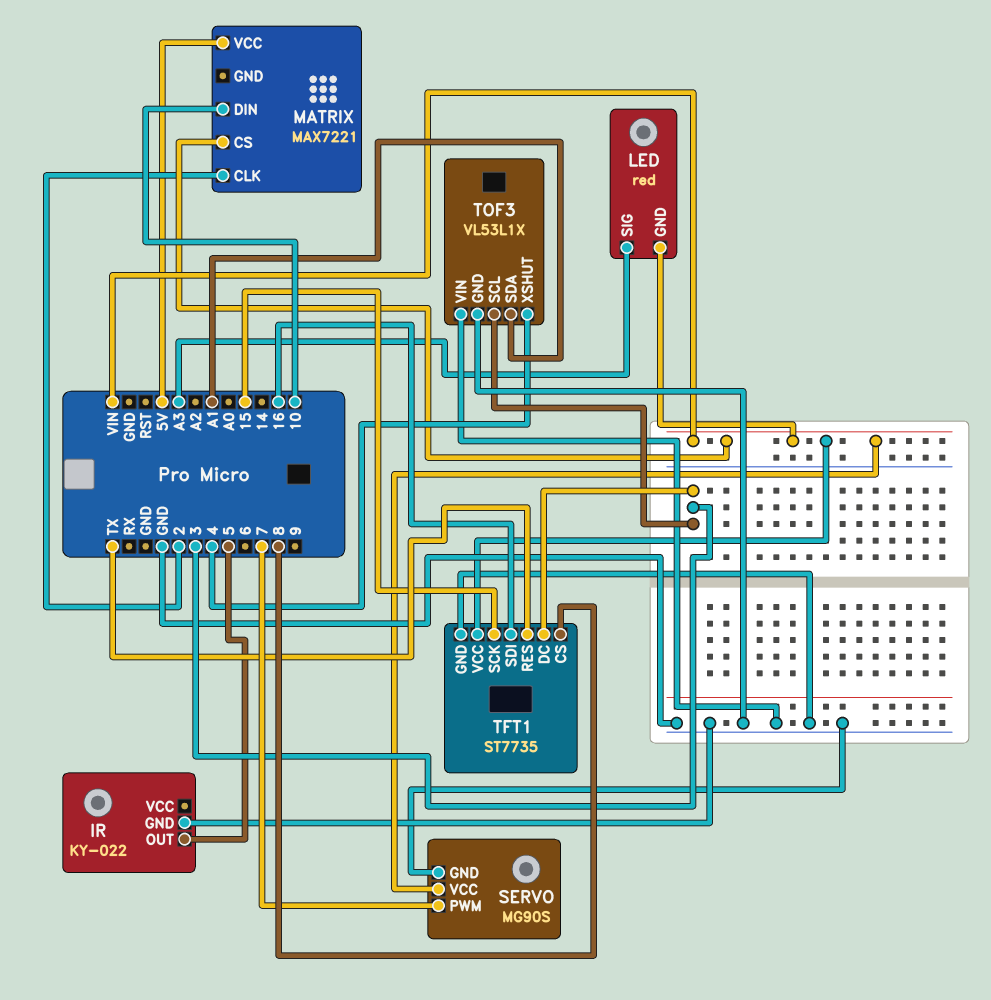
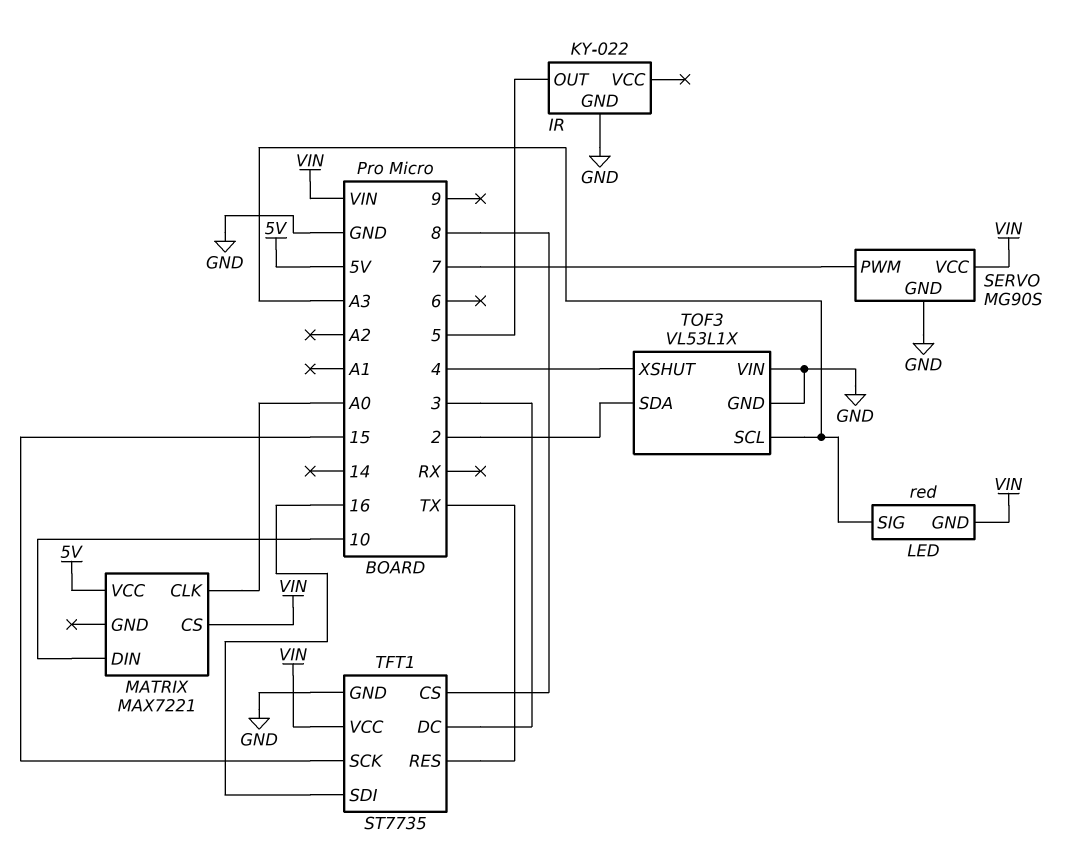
MATRIX pin CLK: 2 -> A0
TOF3 pin SCL: 3 -> A3
TOF3 pin SDA: A1 -> 2

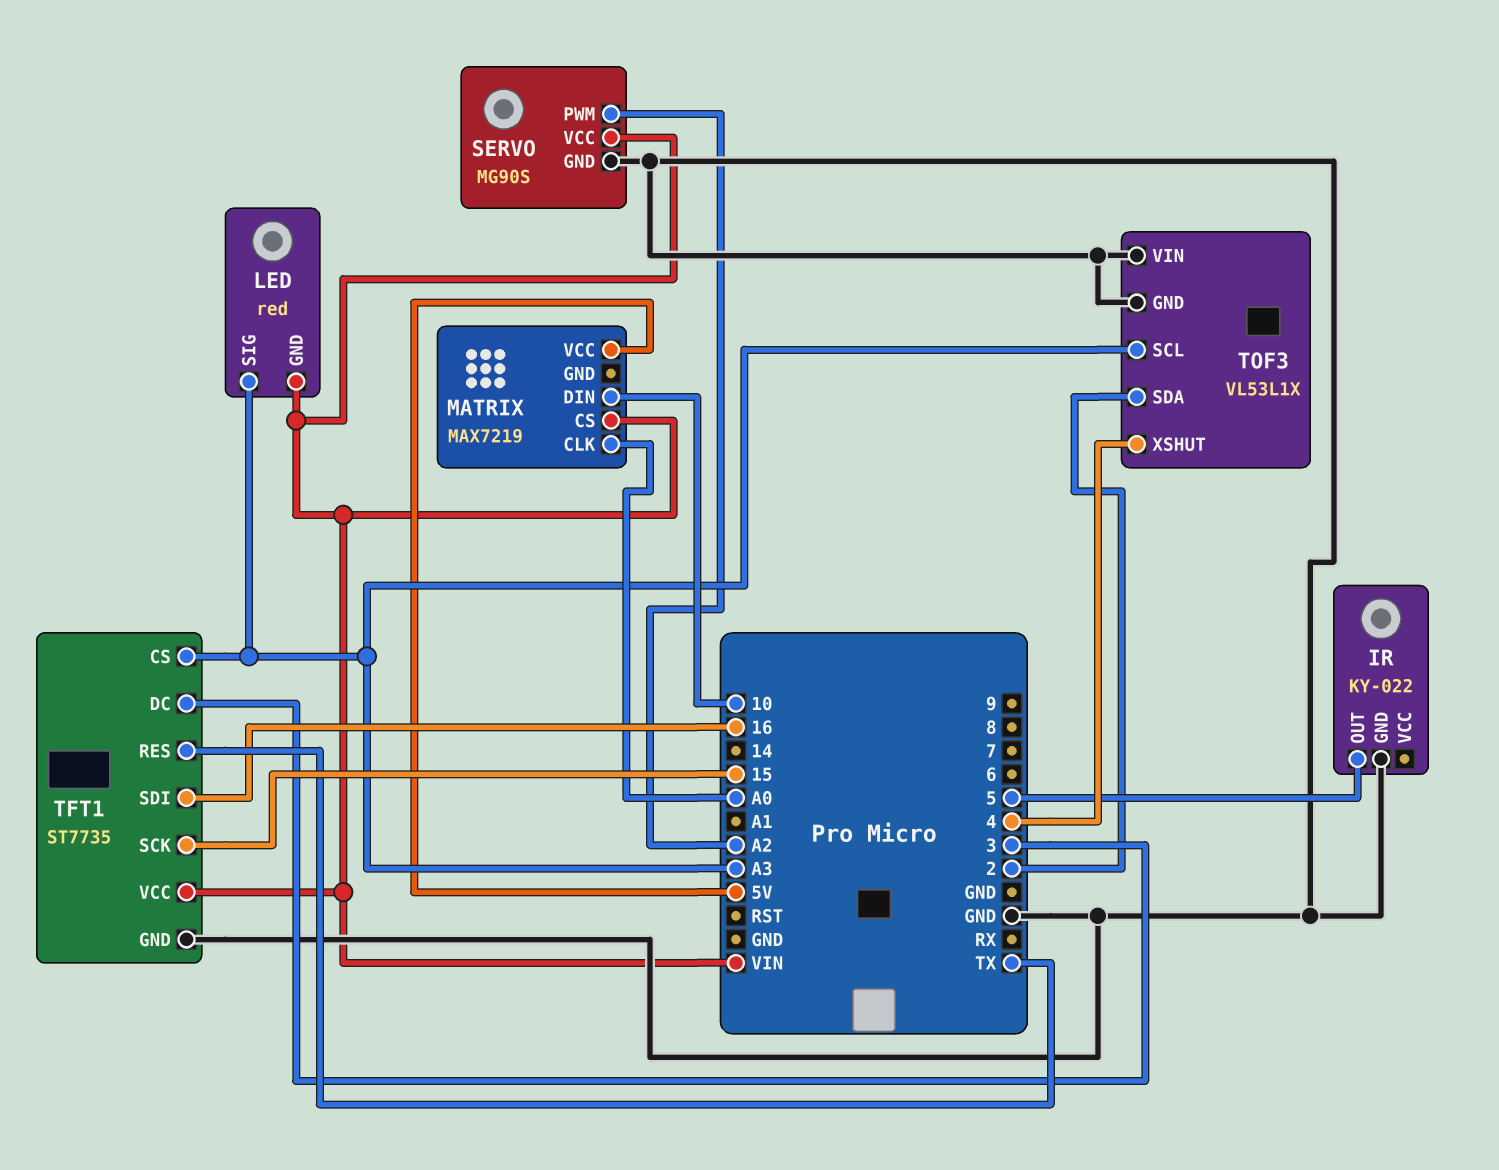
MATRIX: MAX7221 -> MAX7219
SERVO pin PWM: 7 -> A2
TFT1 pin CS: 8 -> A3

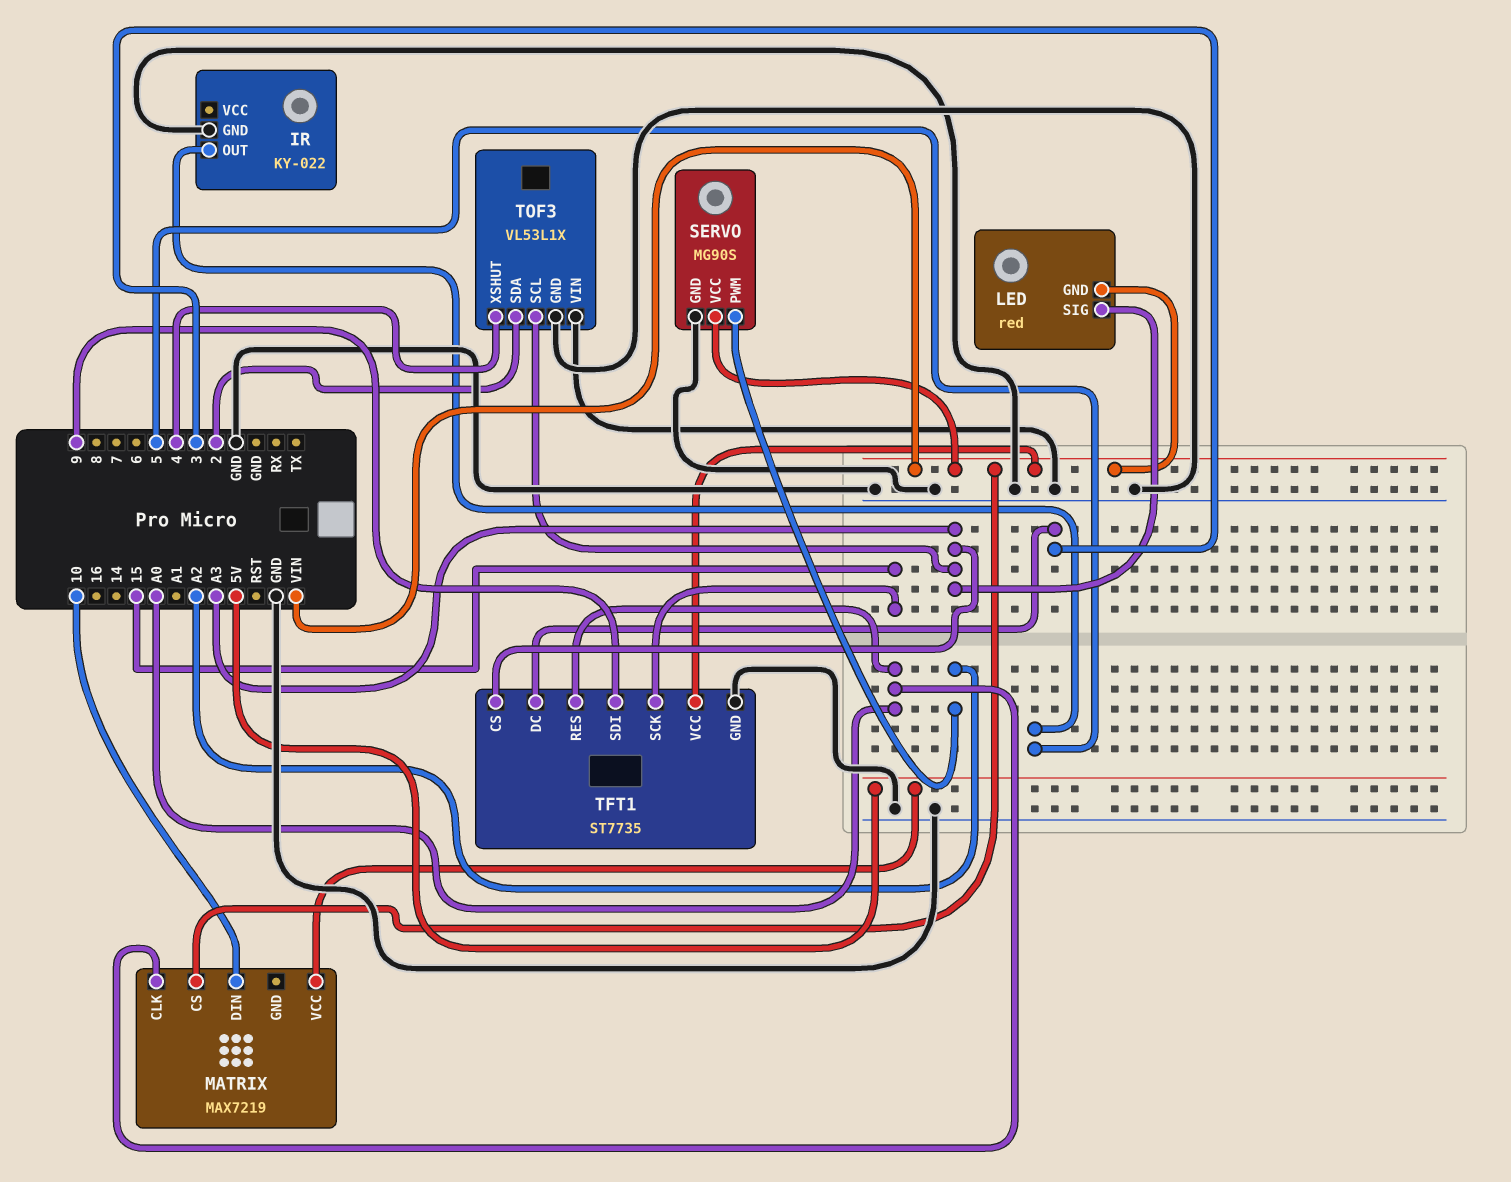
TFT1 pin RES: TX -> A0
TFT1 pin SDI: 16 -> 9

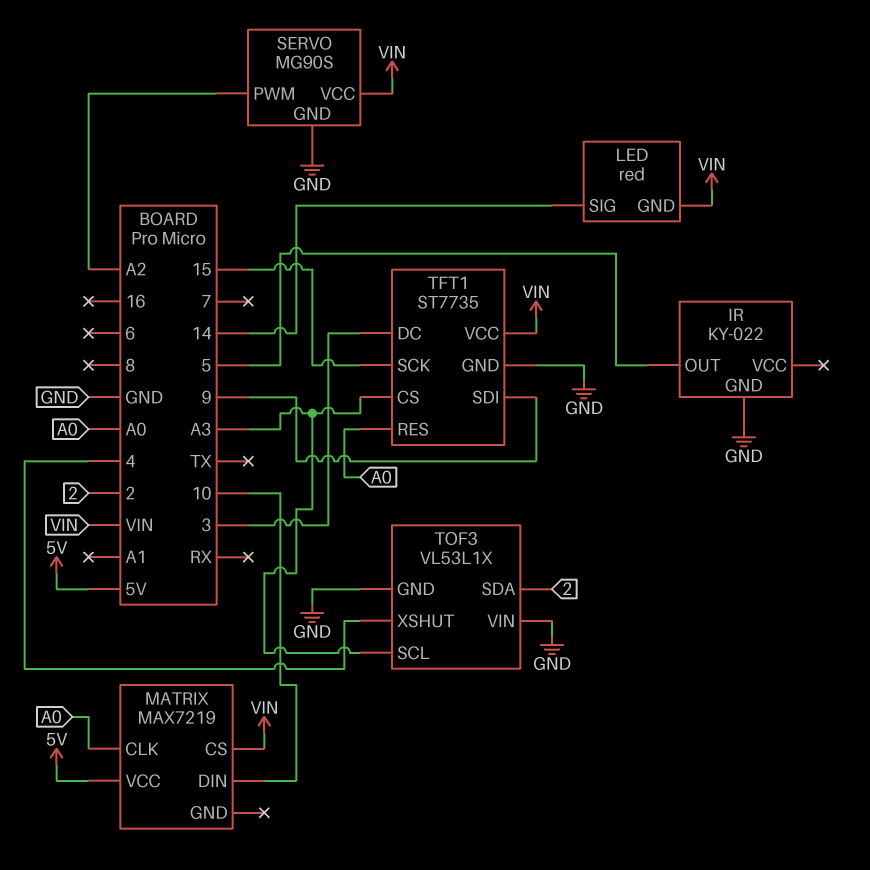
LED pin SIG: A3 -> 14

